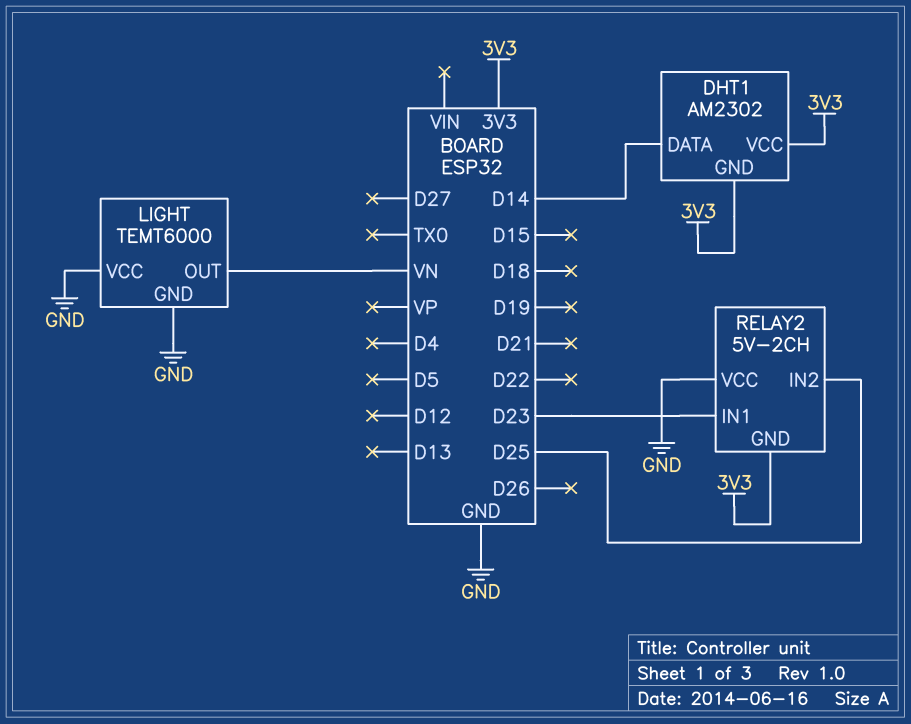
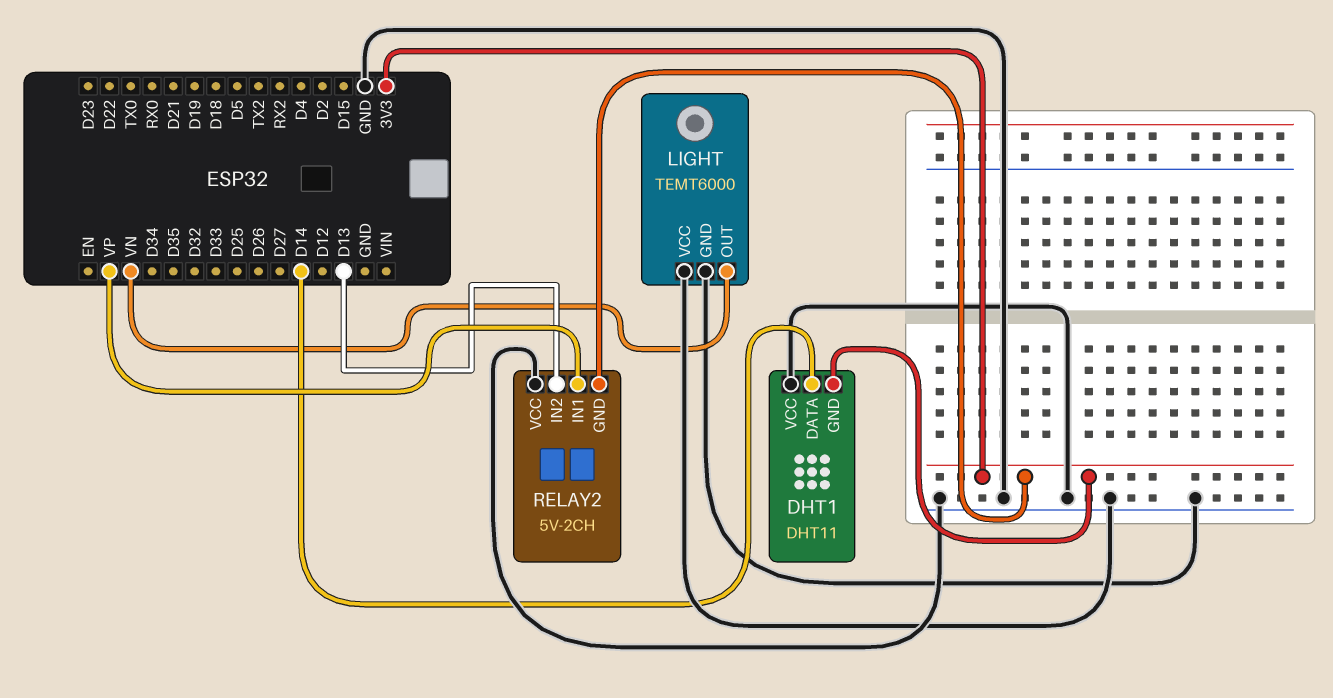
DHT1: AM2302 -> DHT11
DHT1 pin VCC: 3V3 -> GND
RELAY2 pin IN1: D23 -> VP
RELAY2 pin IN2: D25 -> D13

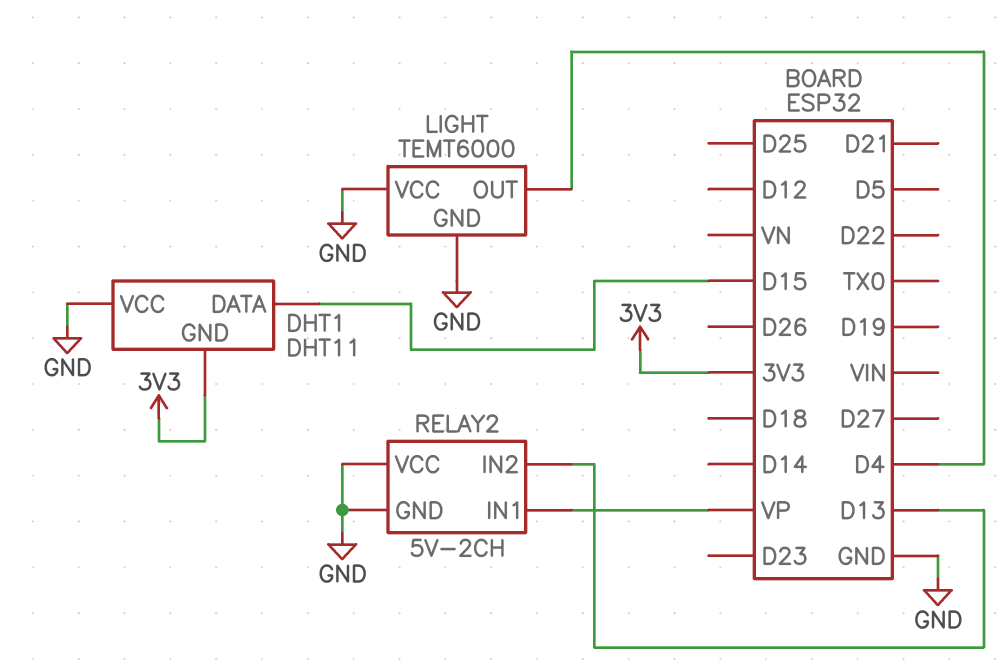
DHT1 pin DATA: D14 -> D15
LIGHT pin OUT: VN -> D4
RELAY2 pin GND: 3V3 -> GND

